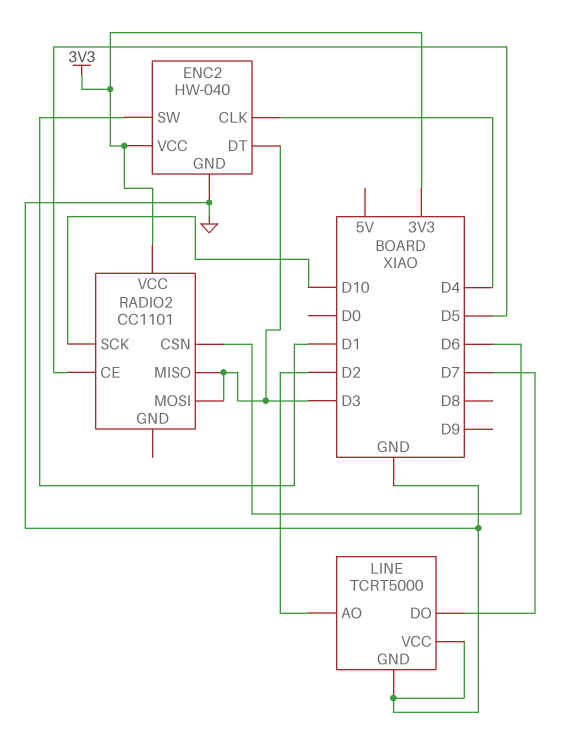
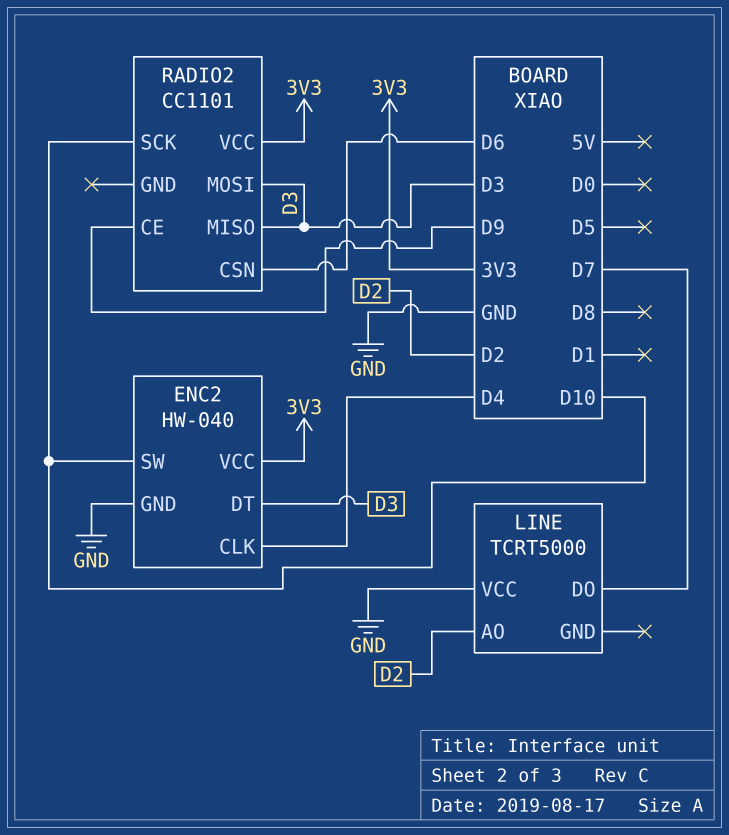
ENC2 pin SW: D1 -> D10
LINE pin GND: GND -> none
RADIO2 pin CE: D5 -> D9

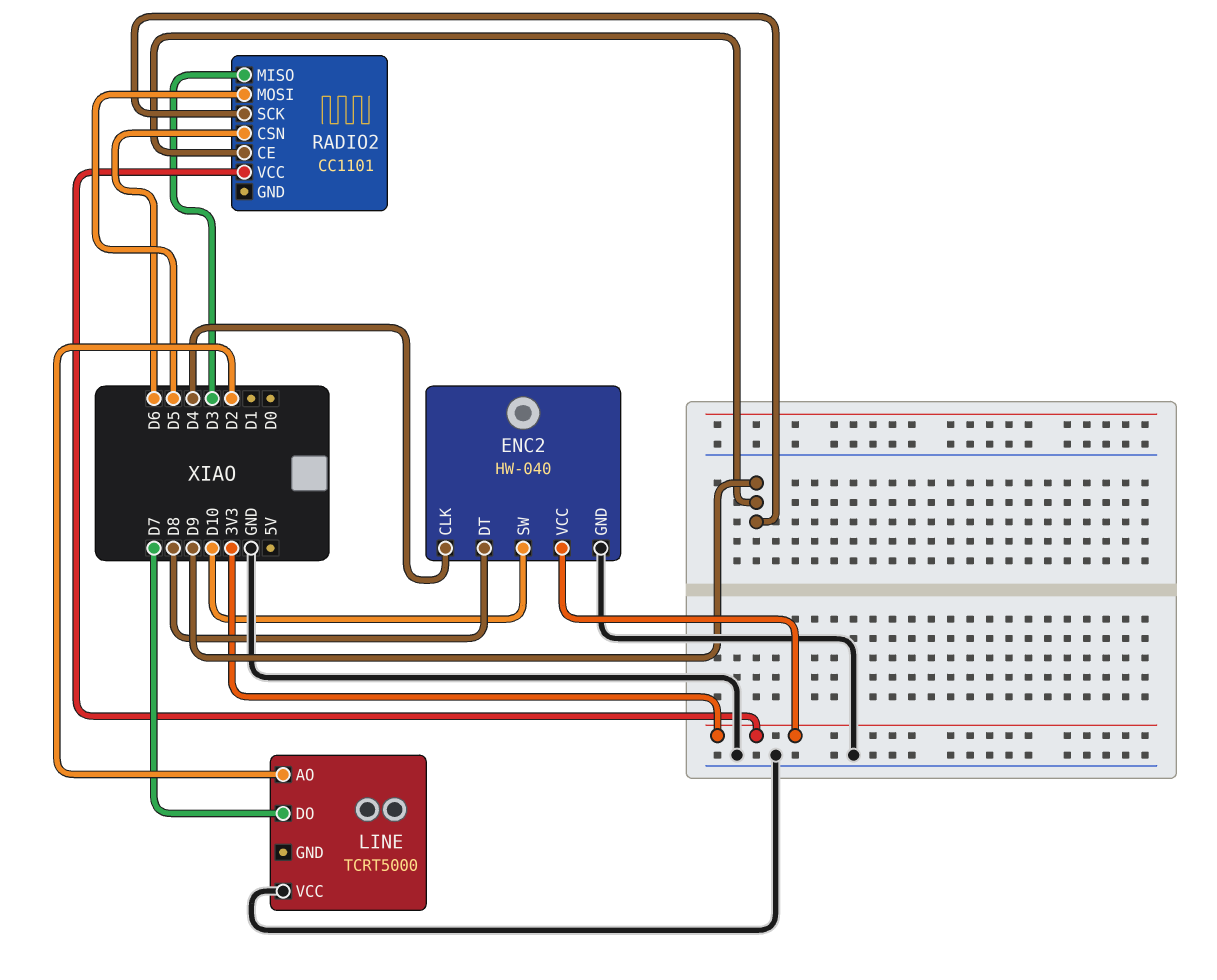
ENC2 pin DT: D3 -> D8
RADIO2 pin MOSI: D3 -> D5
RADIO2 pin SCK: D10 -> D9

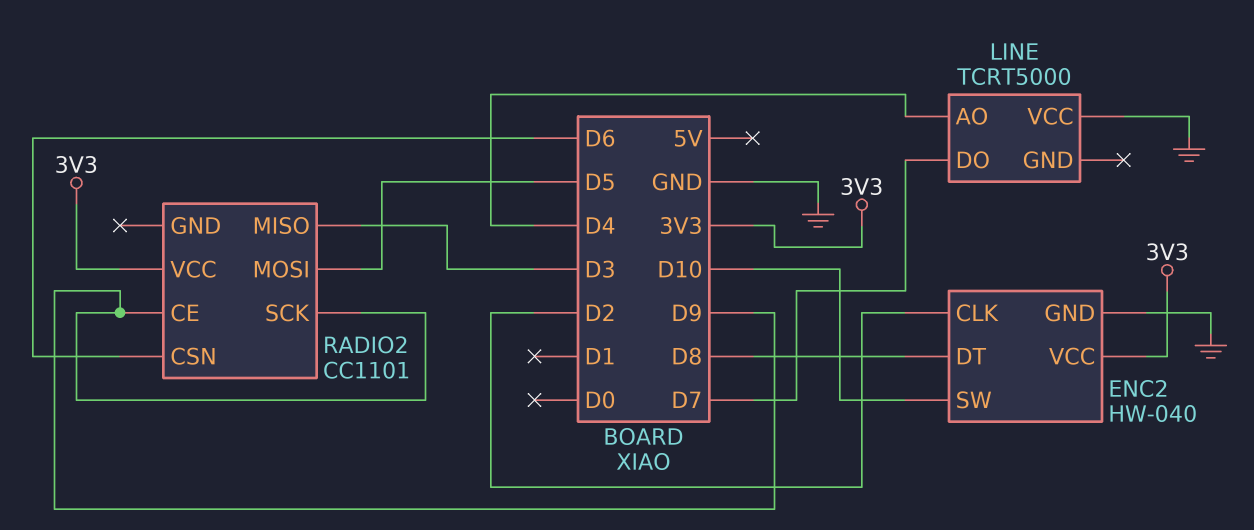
ENC2 pin CLK: D4 -> D2
LINE pin AO: D2 -> D4

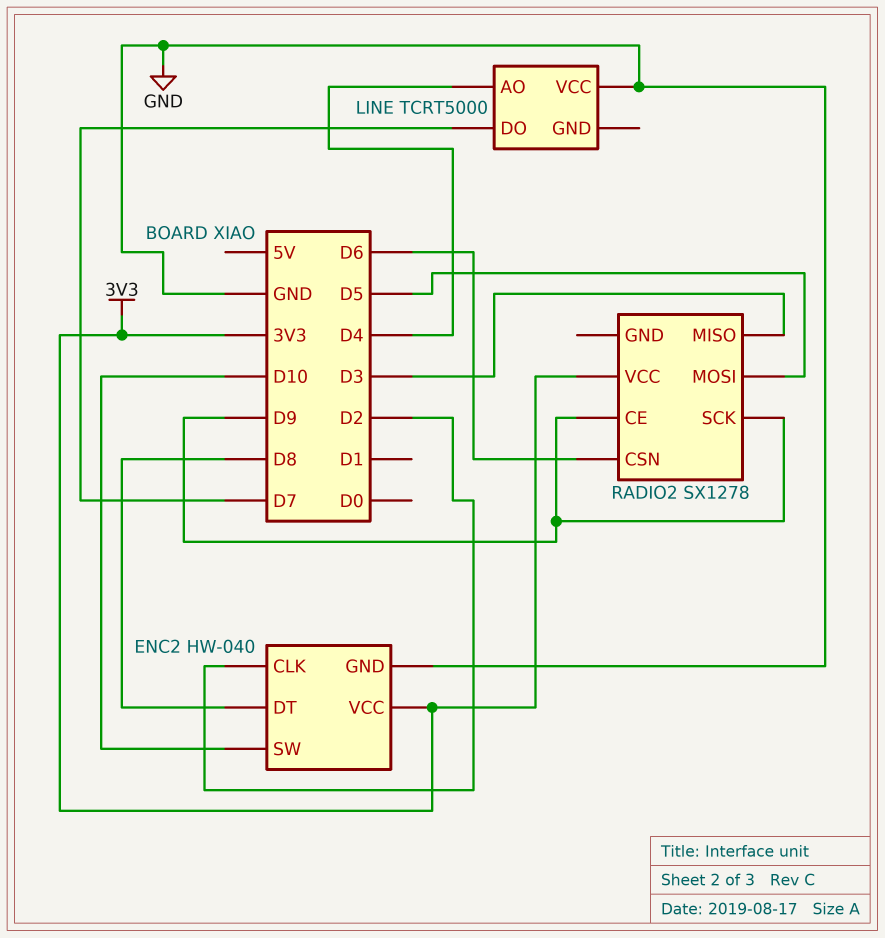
RADIO2: CC1101 -> SX1278

